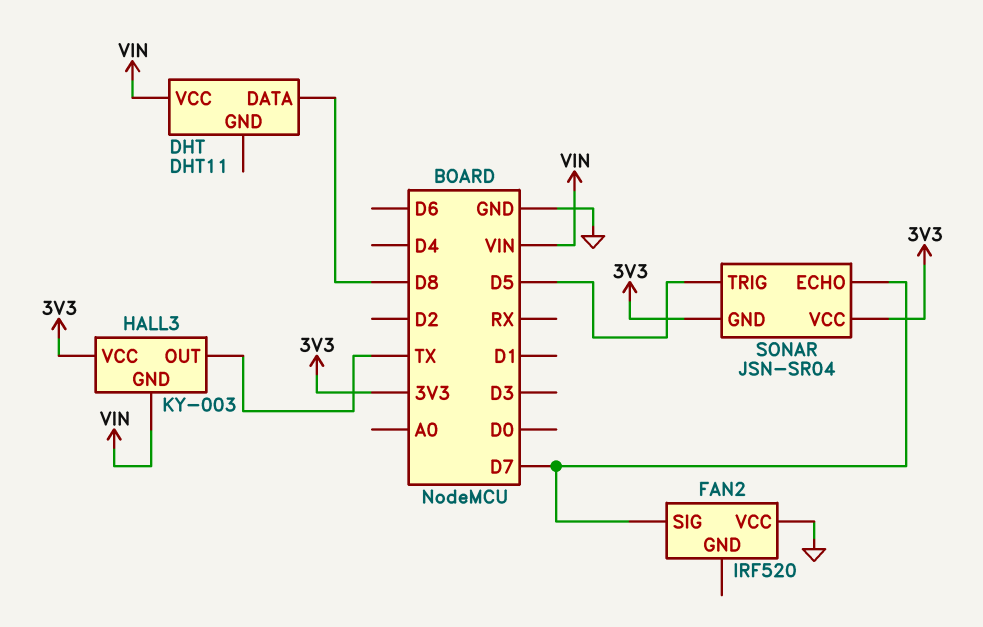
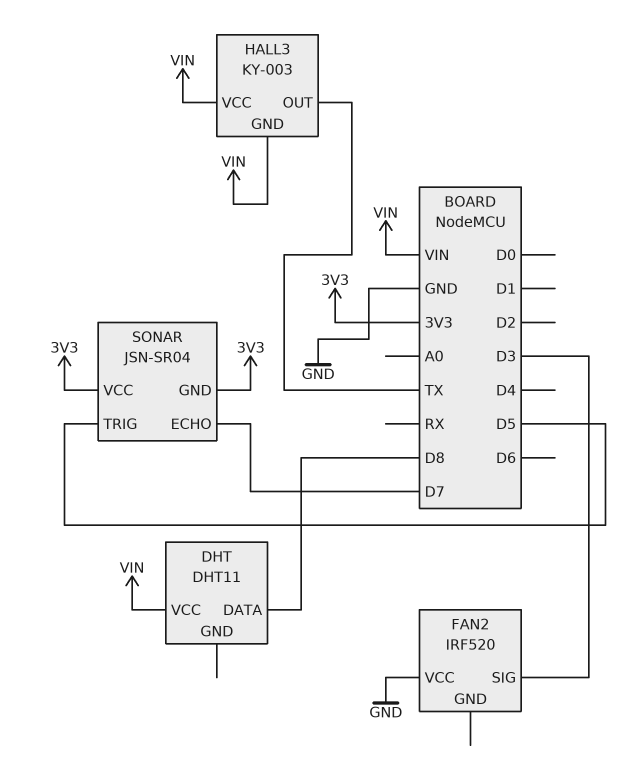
FAN2 pin SIG: D7 -> D3
HALL3 pin VCC: 3V3 -> VIN

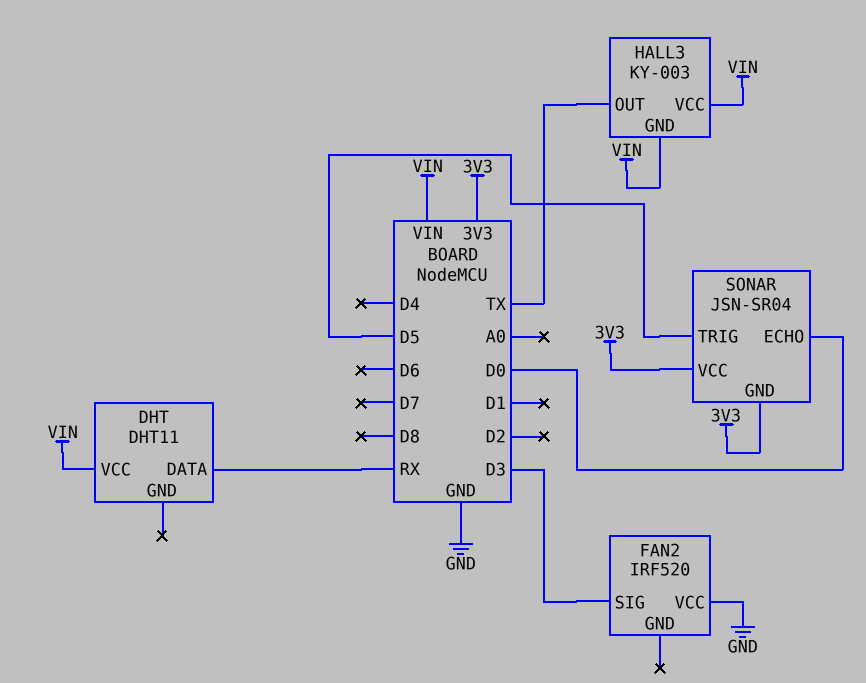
DHT pin DATA: D8 -> RX
SONAR pin ECHO: D7 -> D0

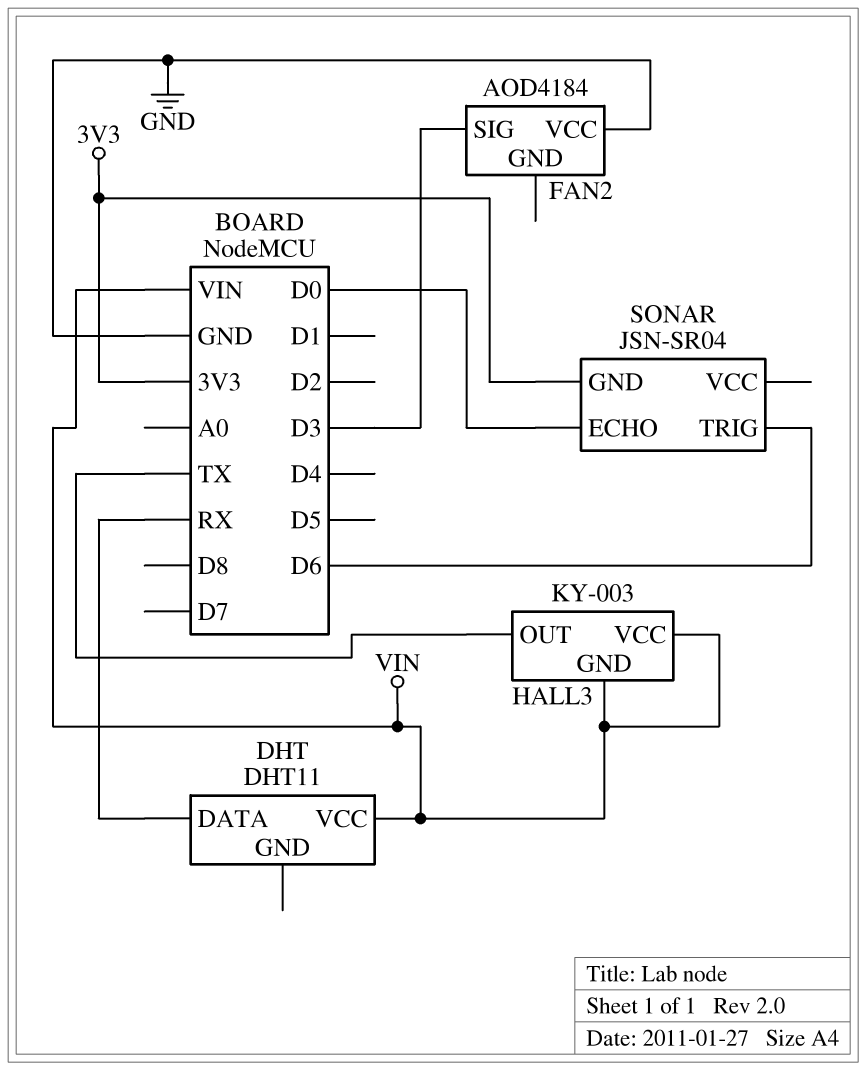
FAN2: IRF520 -> AOD4184
SONAR pin TRIG: D5 -> D6
SONAR pin VCC: 3V3 -> none

